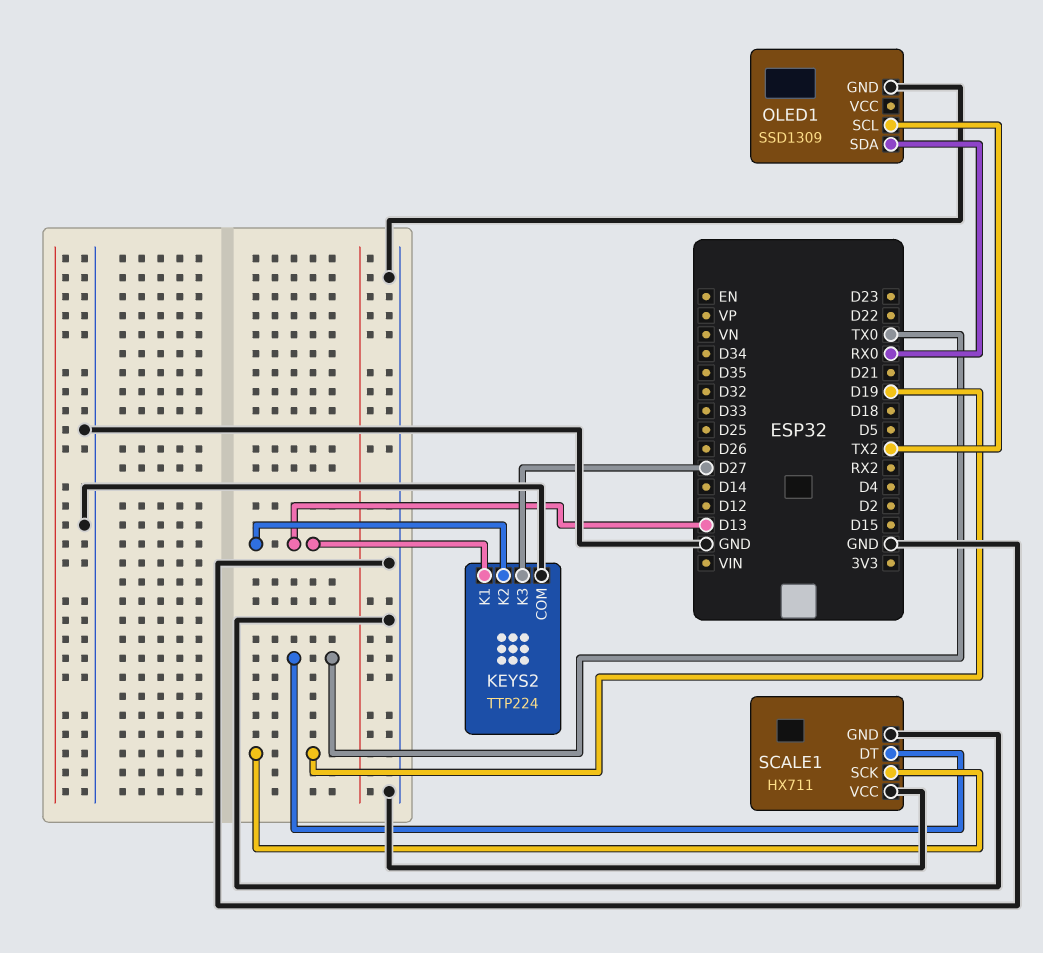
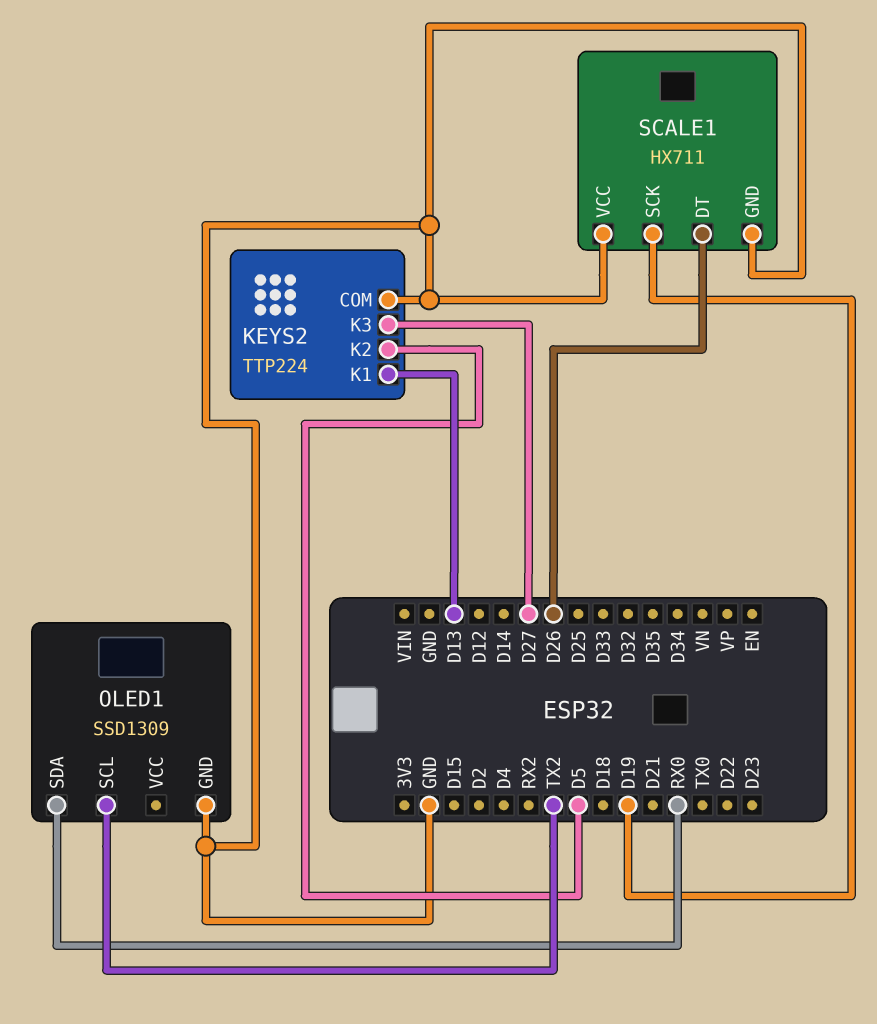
KEYS2 pin K2: D13 -> D5
SCALE1 pin DT: TX0 -> D26

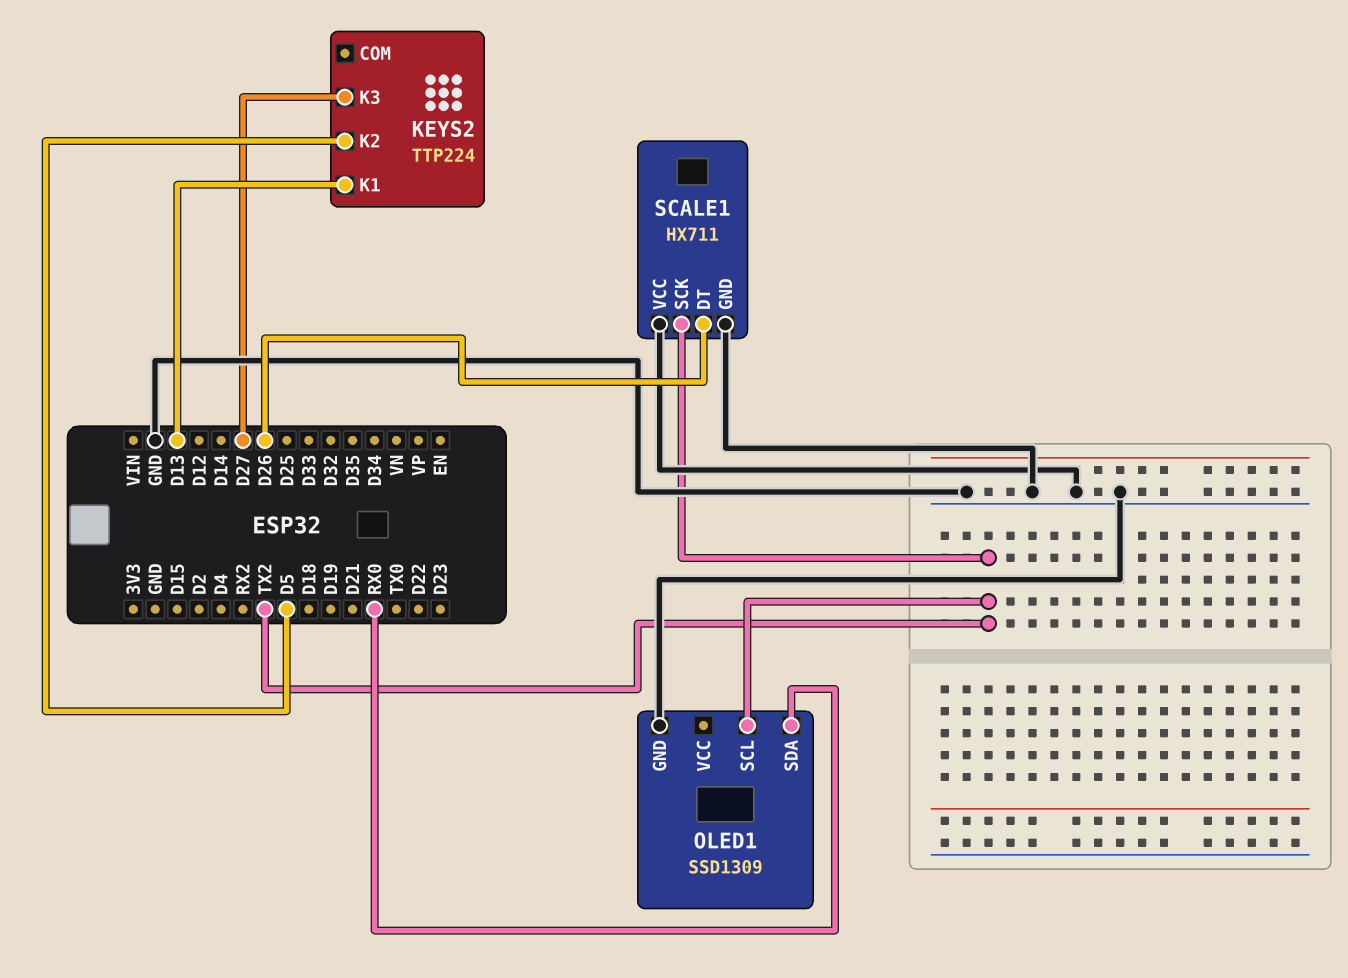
KEYS2 pin COM: GND -> none
SCALE1 pin SCK: D19 -> TX2

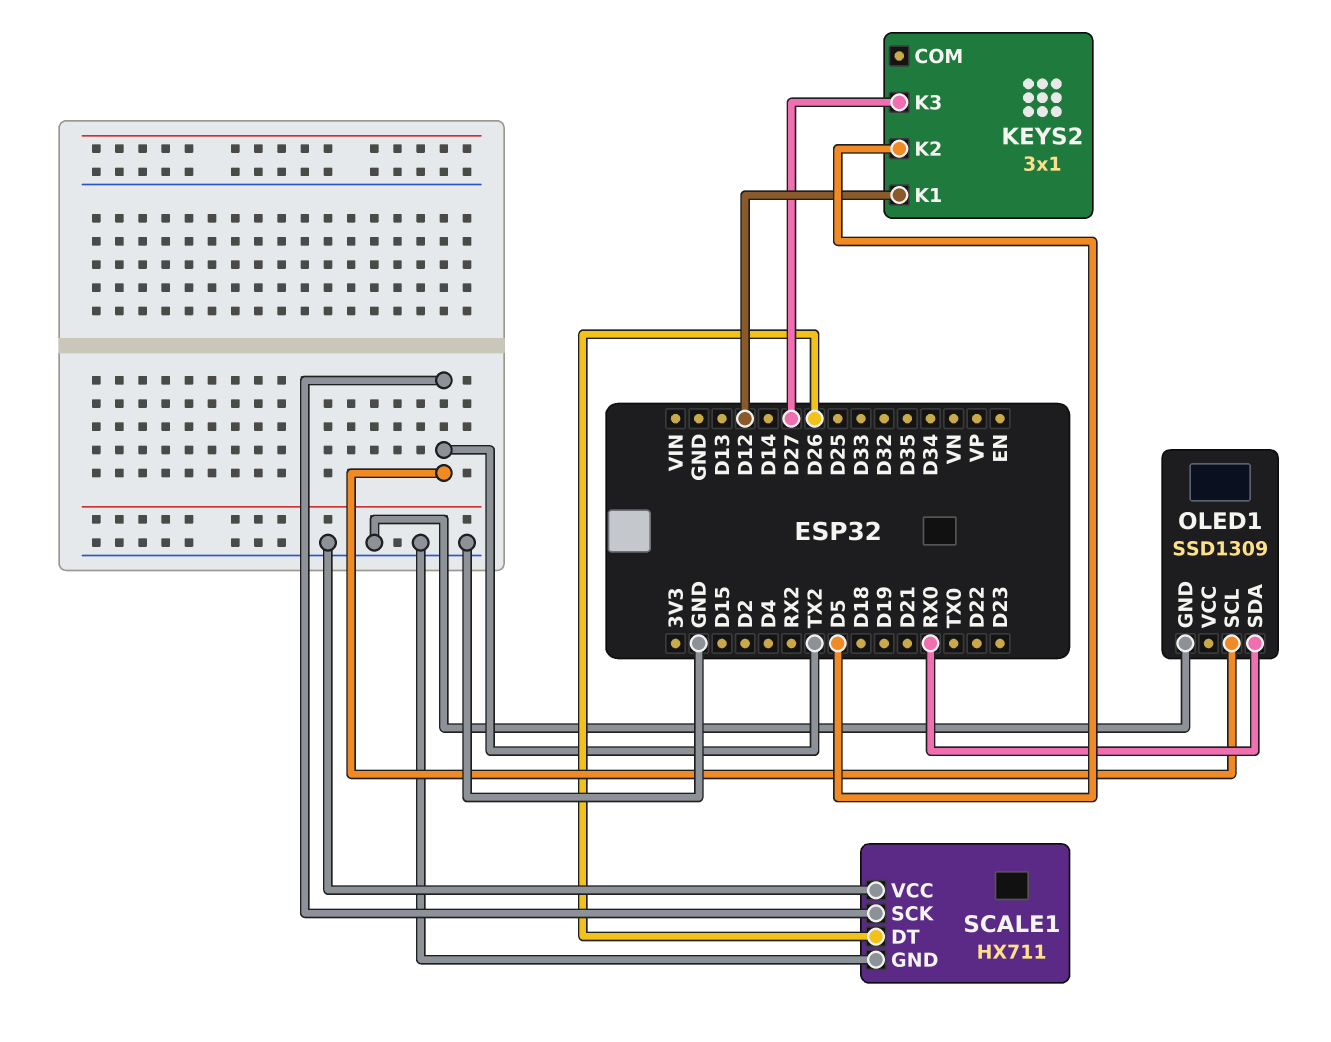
KEYS2: TTP224 -> 3x1
KEYS2 pin K1: D13 -> D12

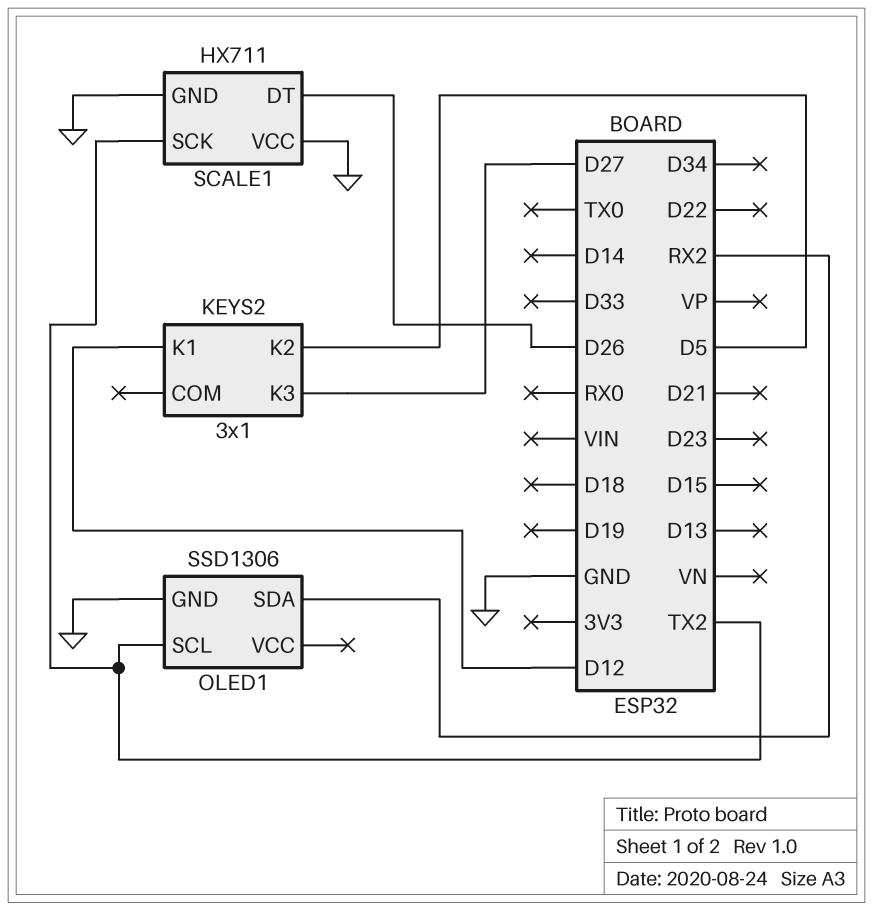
OLED1: SSD1309 -> SSD1306
OLED1 pin SDA: RX0 -> RX2

